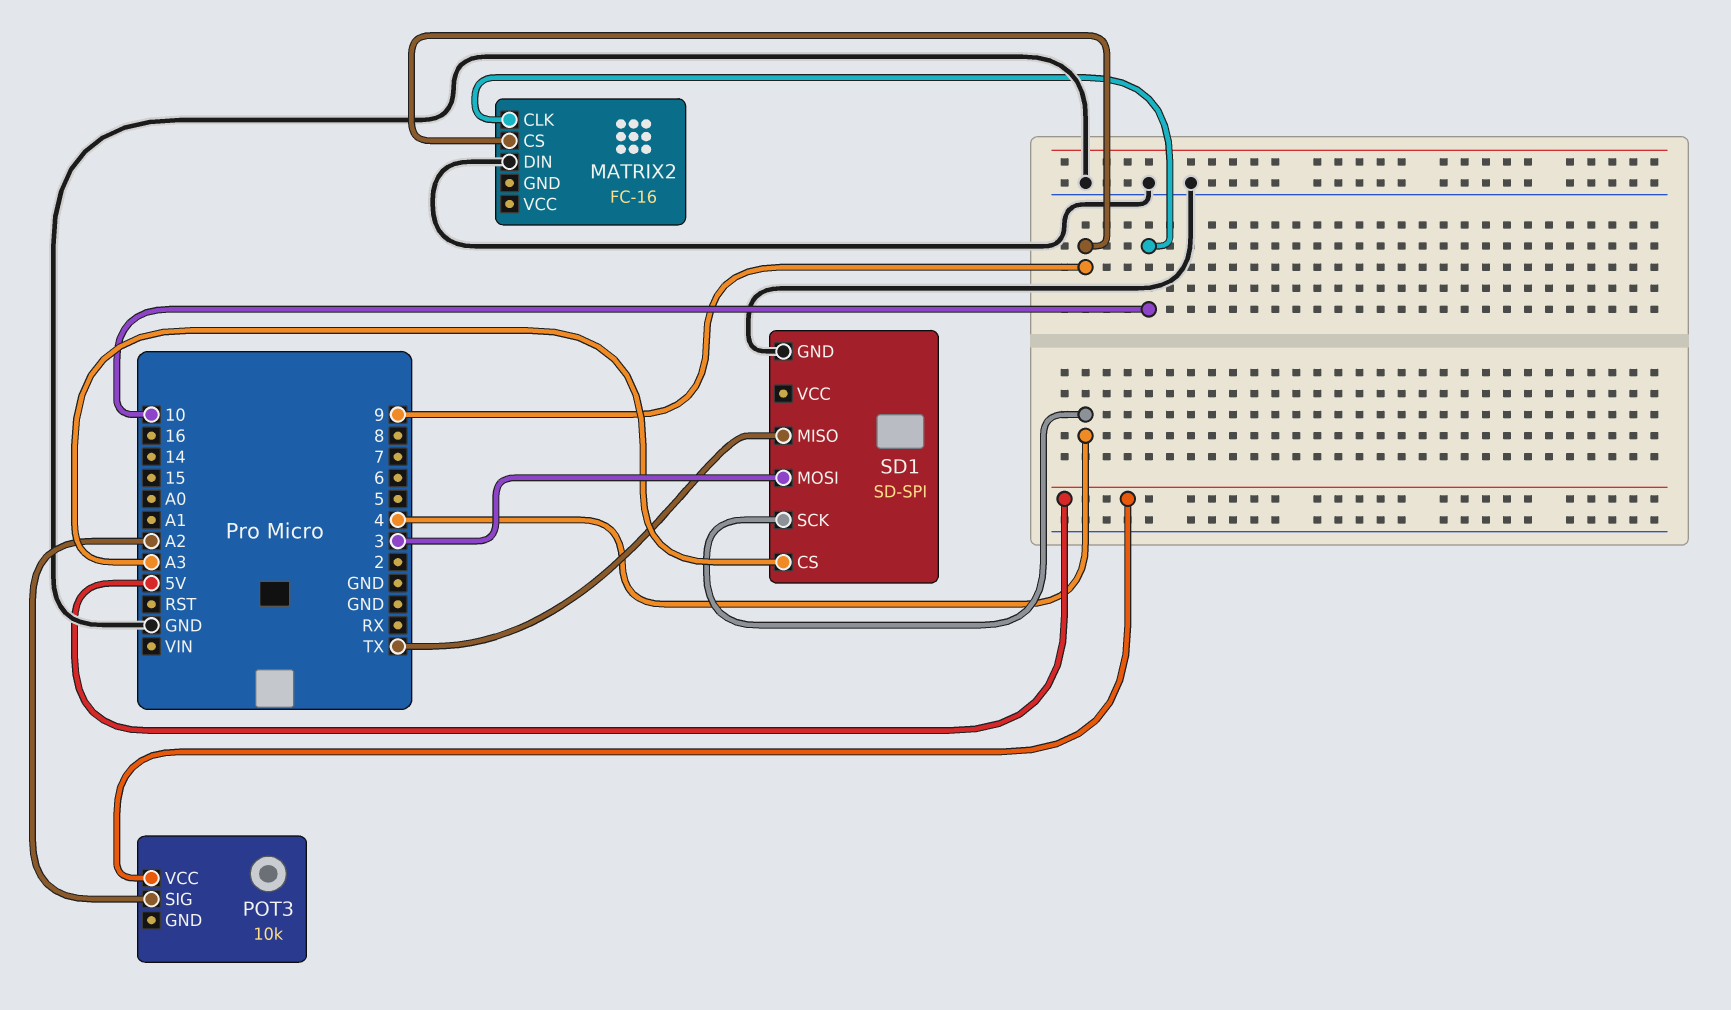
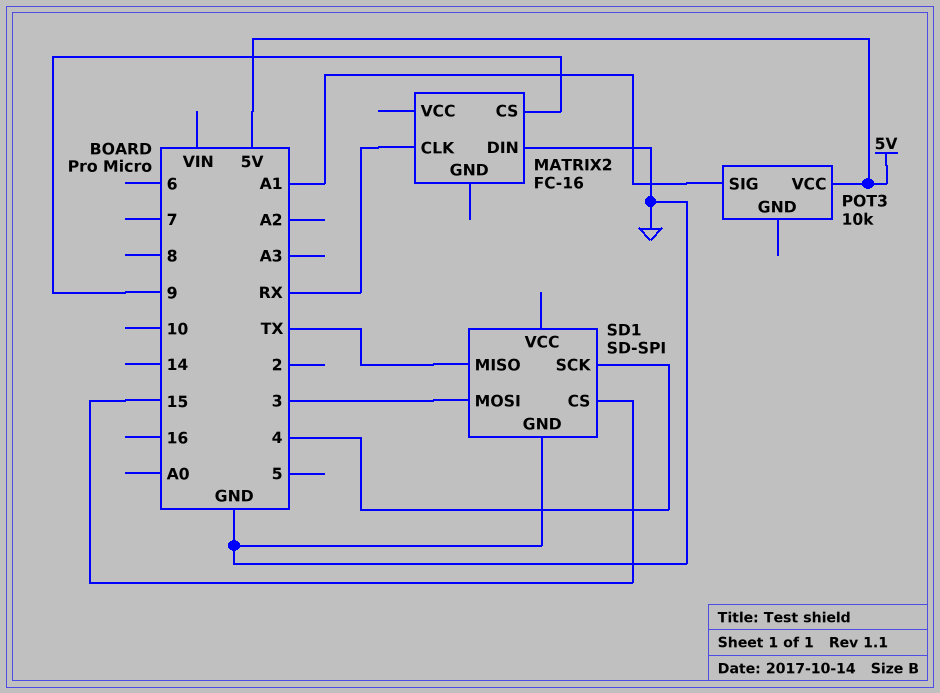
MATRIX2 pin CLK: 10 -> RX
POT3 pin SIG: A2 -> A1
SD1 pin CS: A3 -> 15

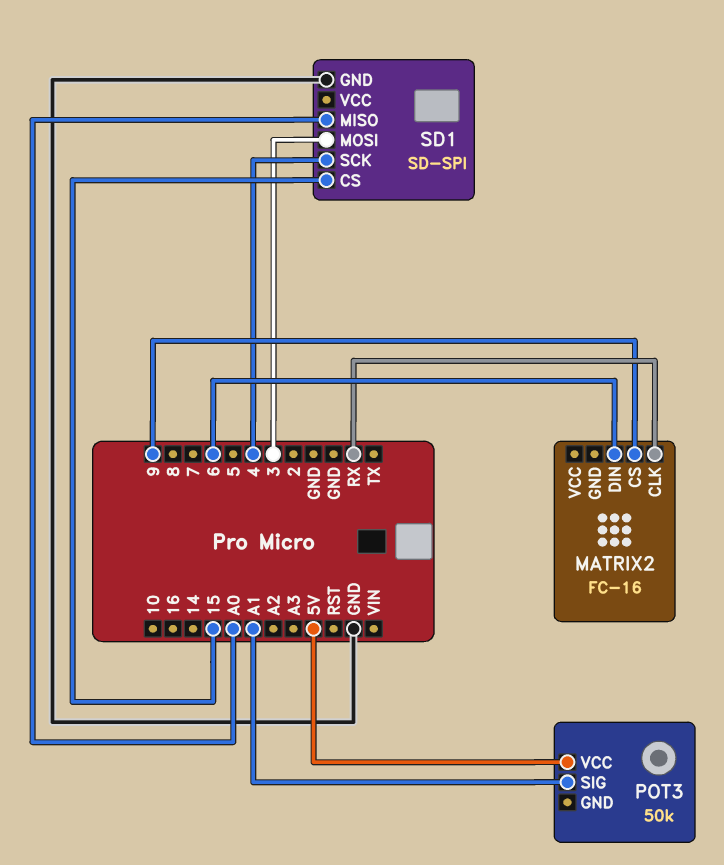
MATRIX2 pin DIN: GND -> 6
POT3: 10k -> 50k
SD1 pin MISO: TX -> A0

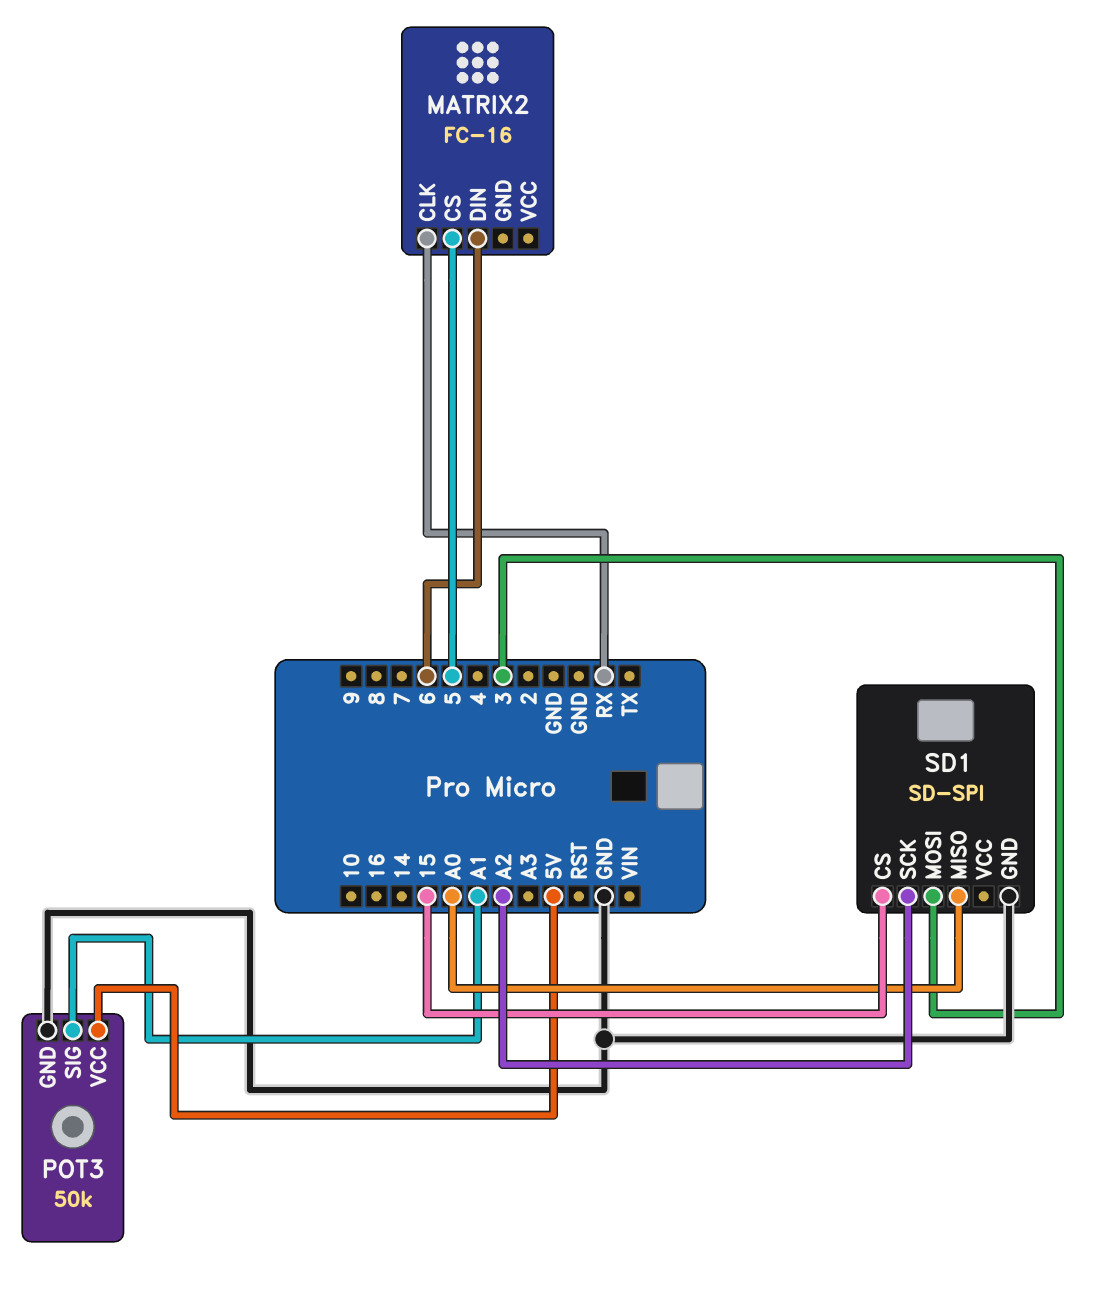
MATRIX2 pin CS: 9 -> 5
POT3 pin GND: none -> GND
SD1 pin SCK: 4 -> A2

